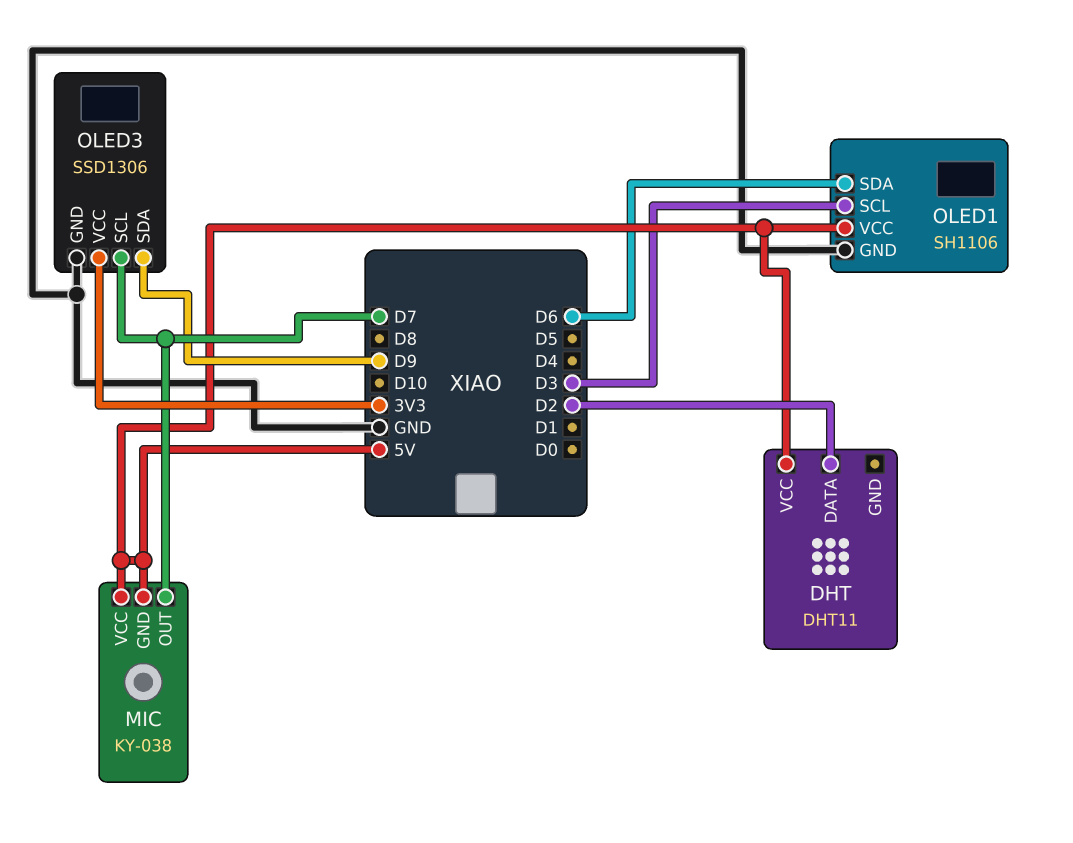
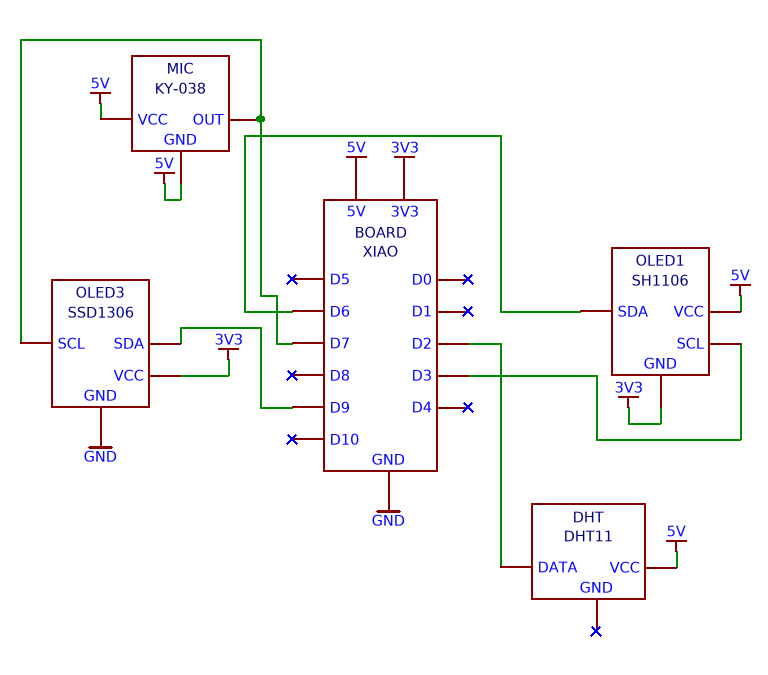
OLED1 pin GND: GND -> 3V3

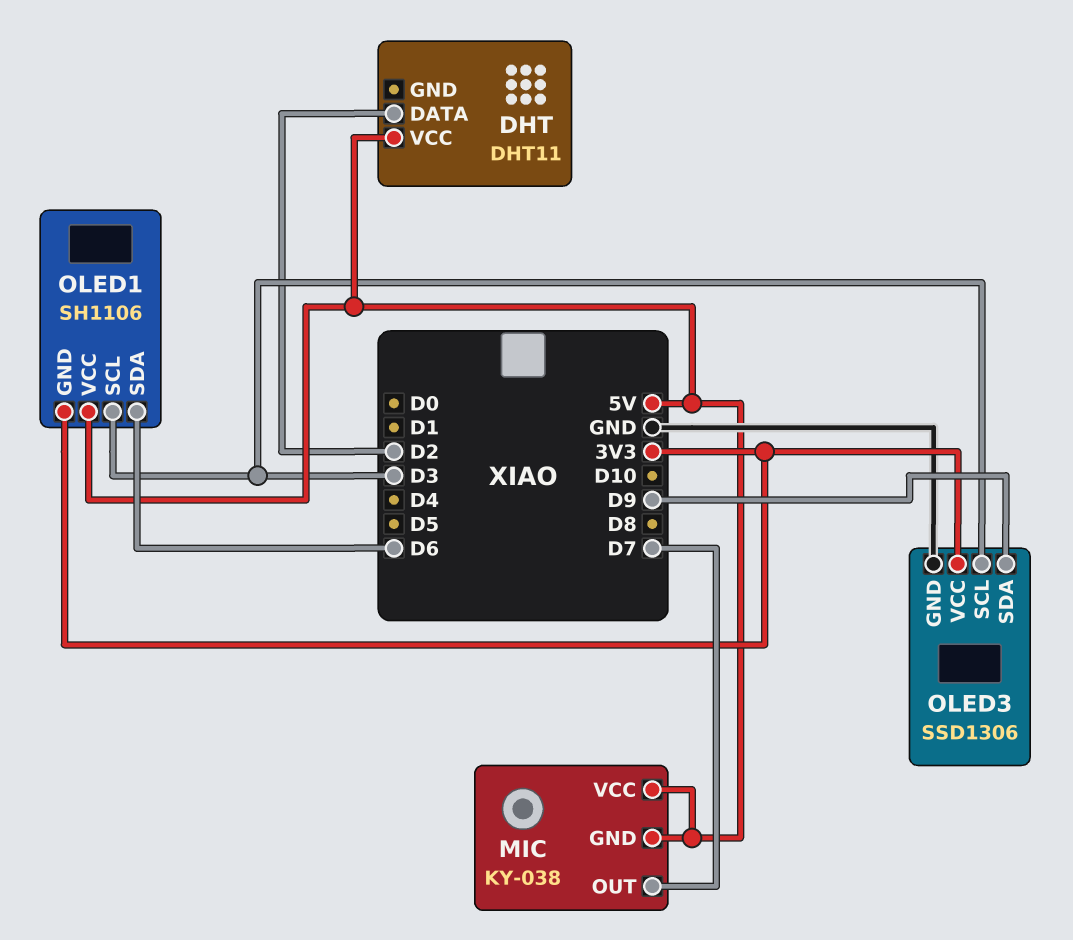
OLED3 pin SCL: D7 -> D3

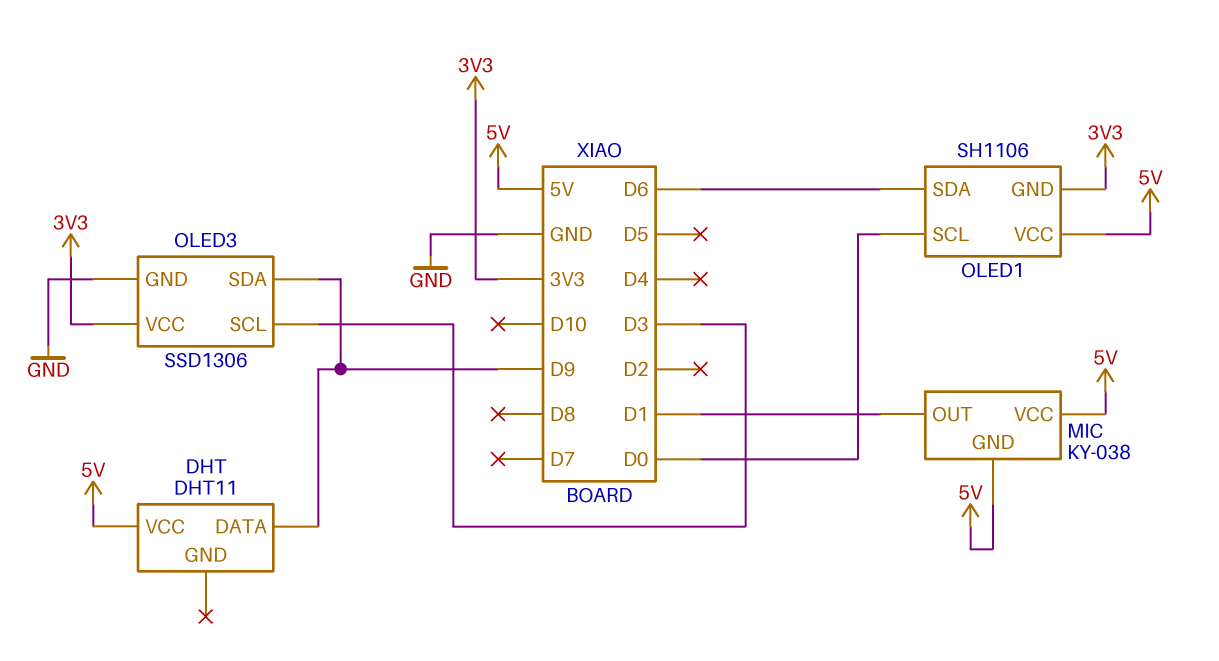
DHT pin DATA: D2 -> D9
MIC pin OUT: D7 -> D1
OLED1 pin SCL: D3 -> D0

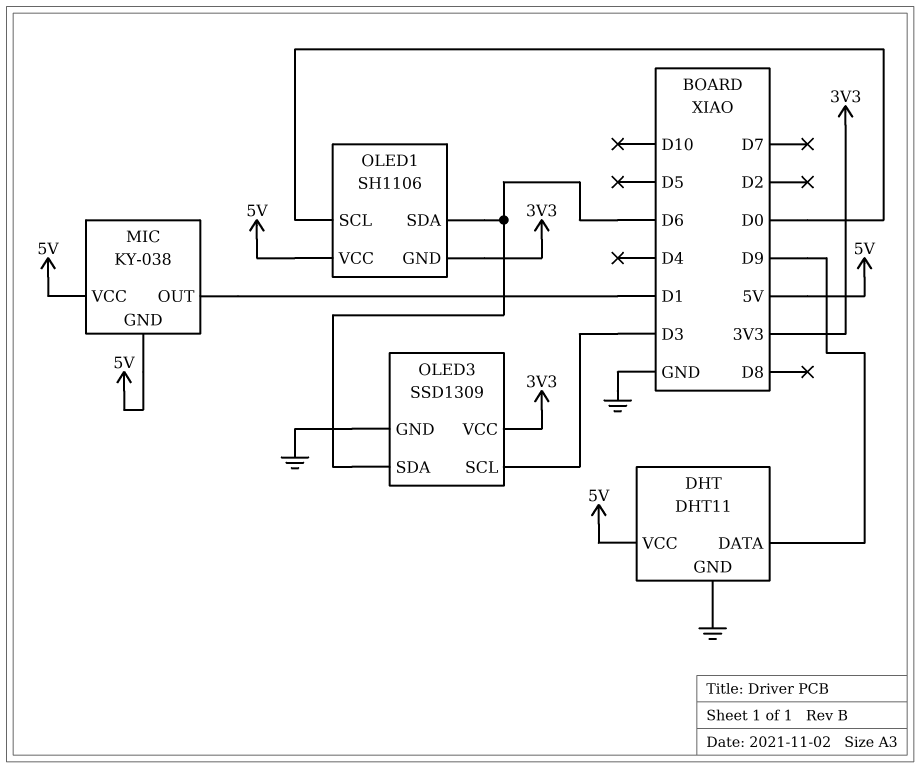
DHT pin GND: none -> GND
OLED3: SSD1306 -> SSD1309
OLED3 pin SDA: D9 -> D6

